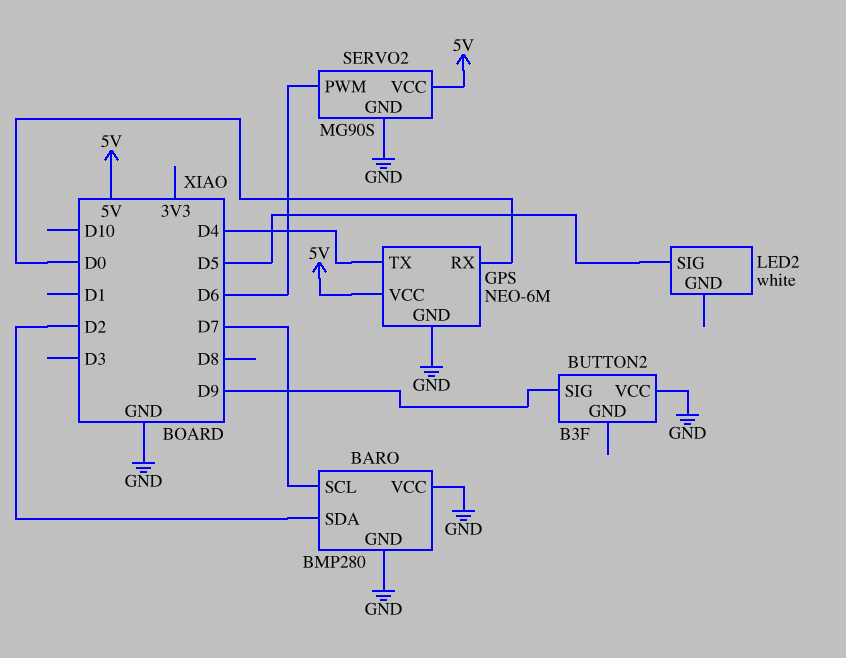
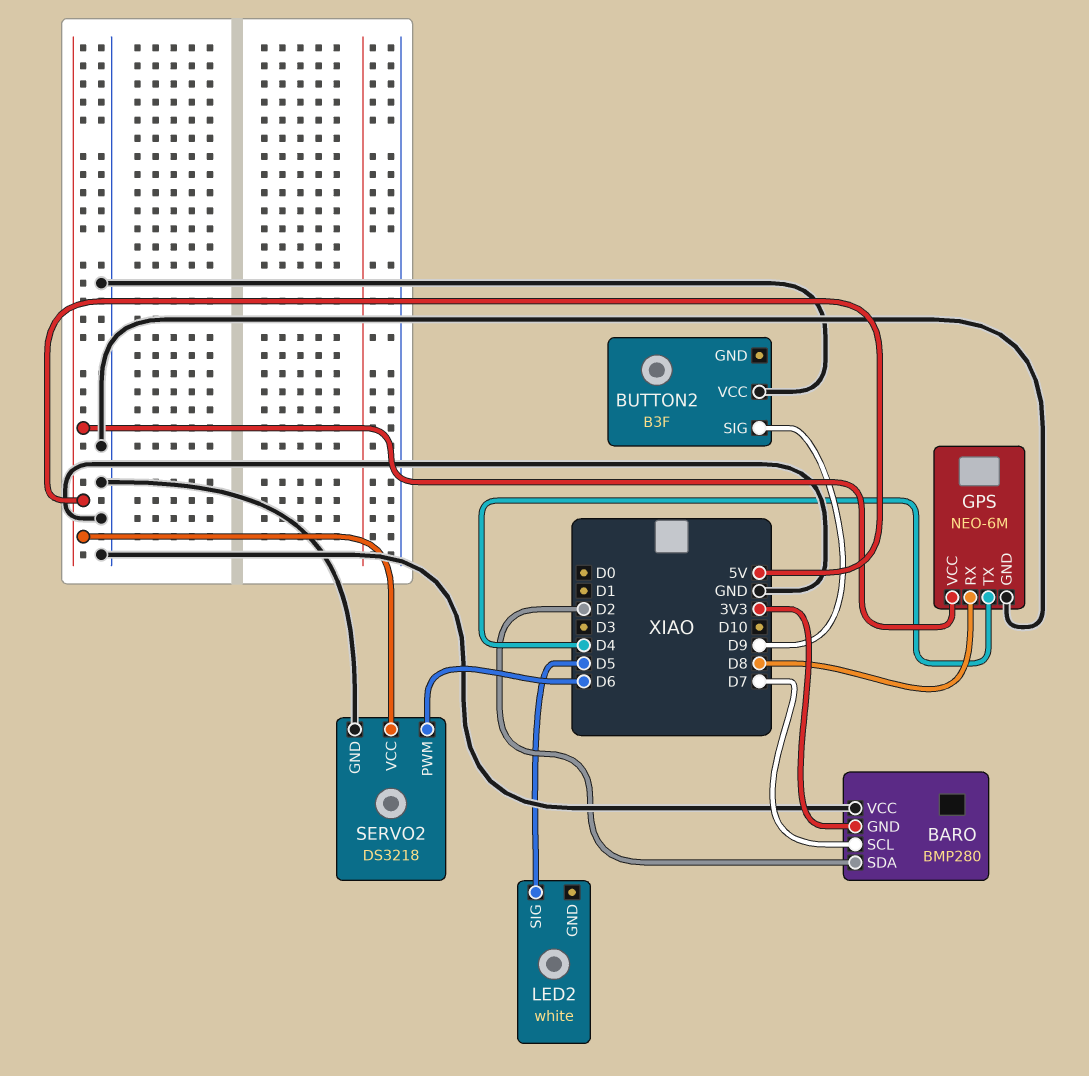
BARO pin GND: GND -> 3V3
GPS pin RX: D0 -> D8
SERVO2: MG90S -> DS3218

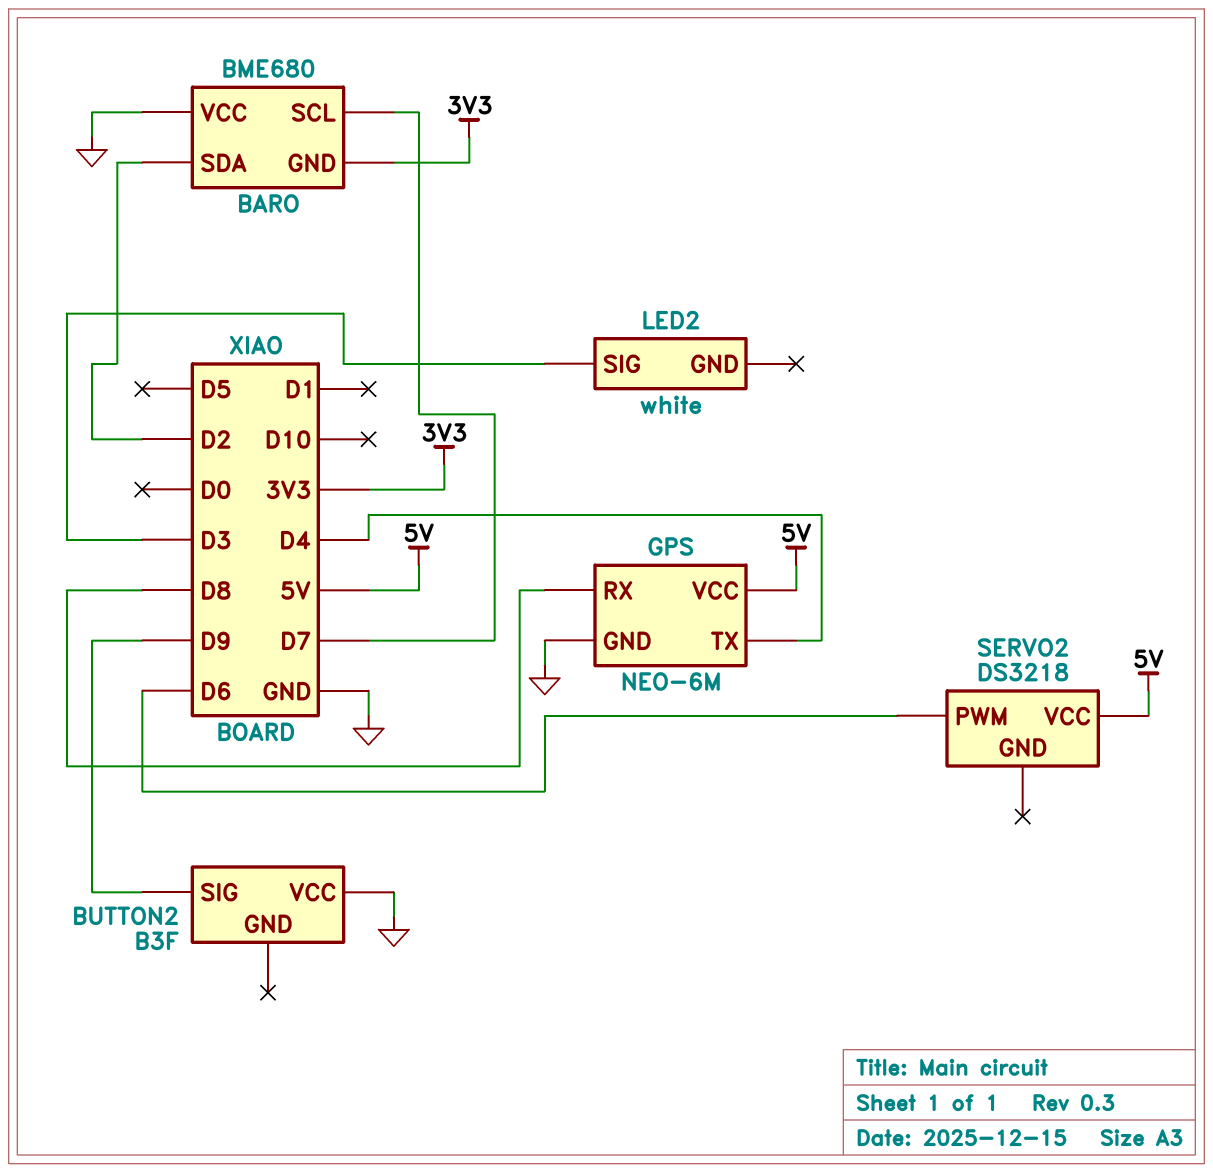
BARO: BMP280 -> BME680
LED2 pin SIG: D5 -> D3
SERVO2 pin GND: GND -> none

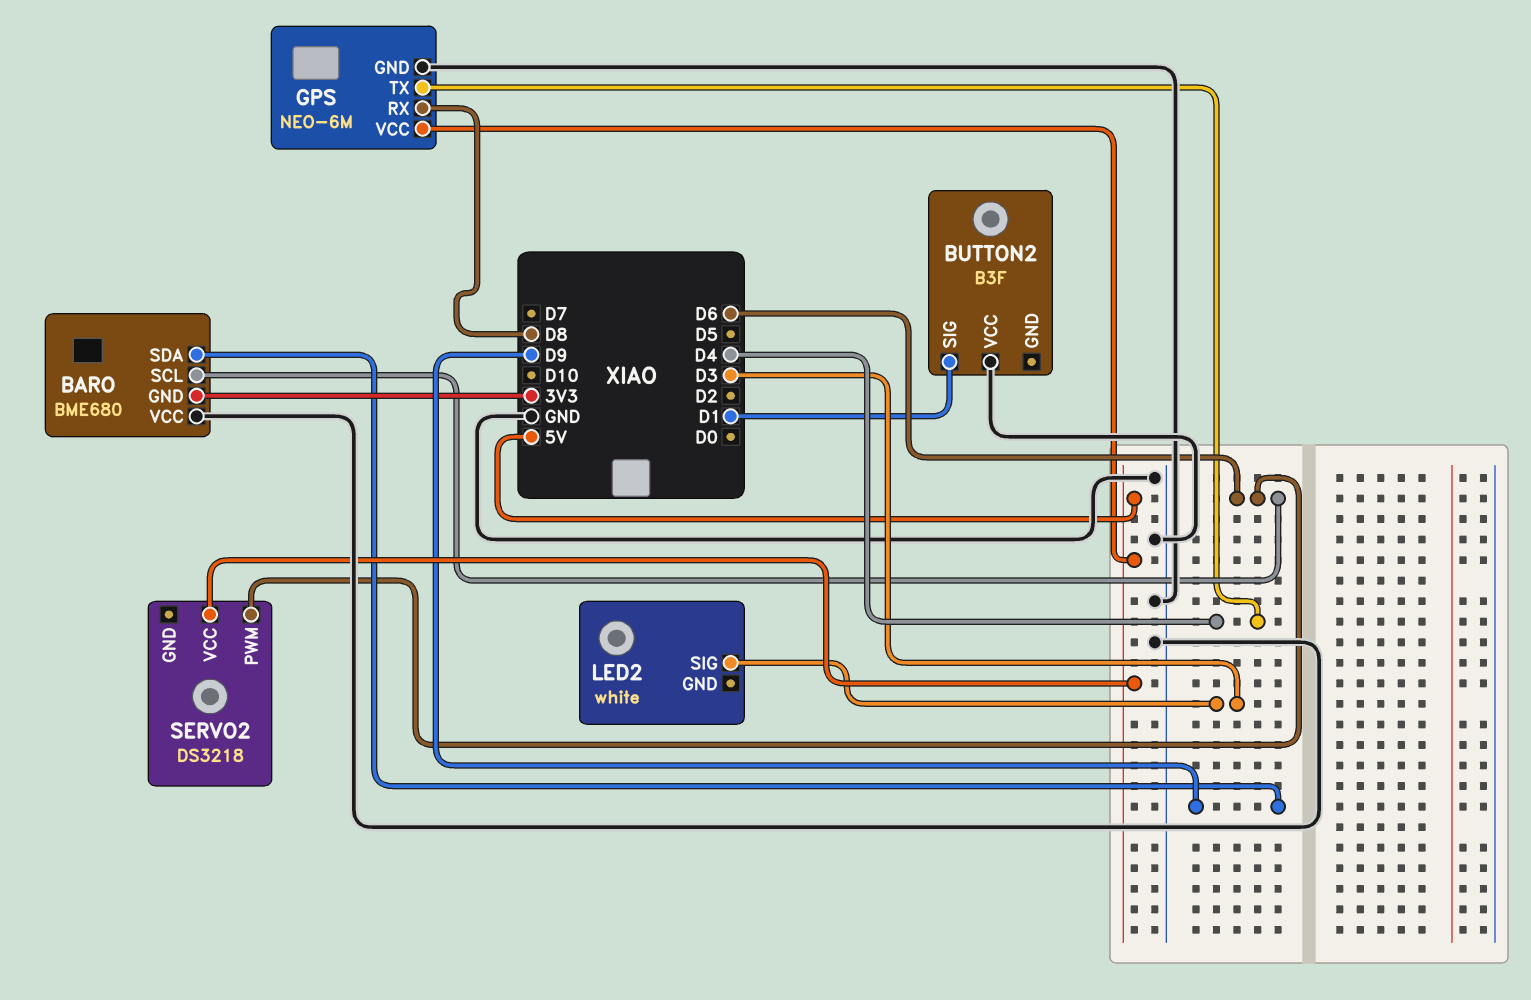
BARO pin SCL: D7 -> D6
BARO pin SDA: D2 -> D9
BUTTON2 pin SIG: D9 -> D1

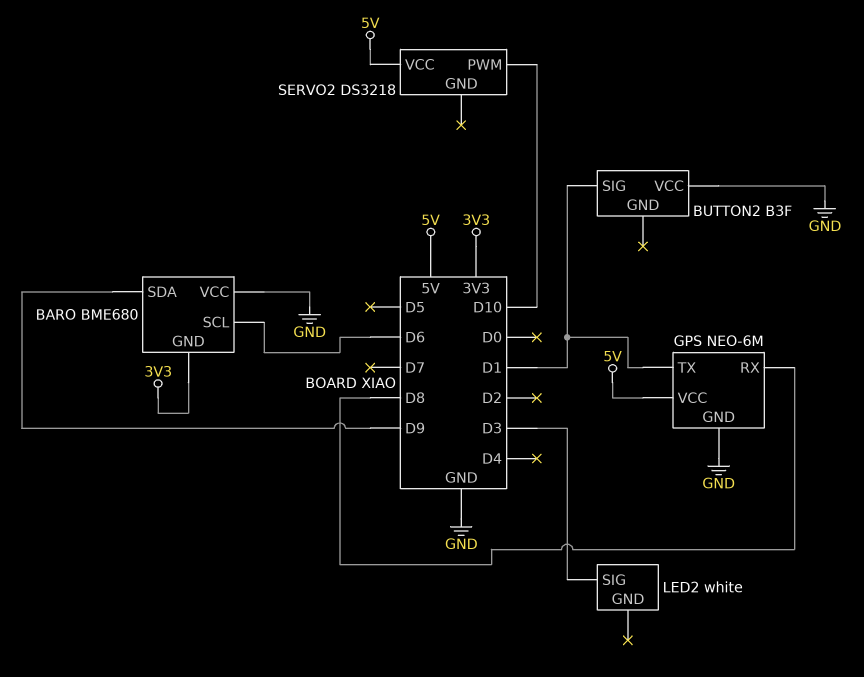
GPS pin TX: D4 -> D1
SERVO2 pin PWM: D6 -> D10

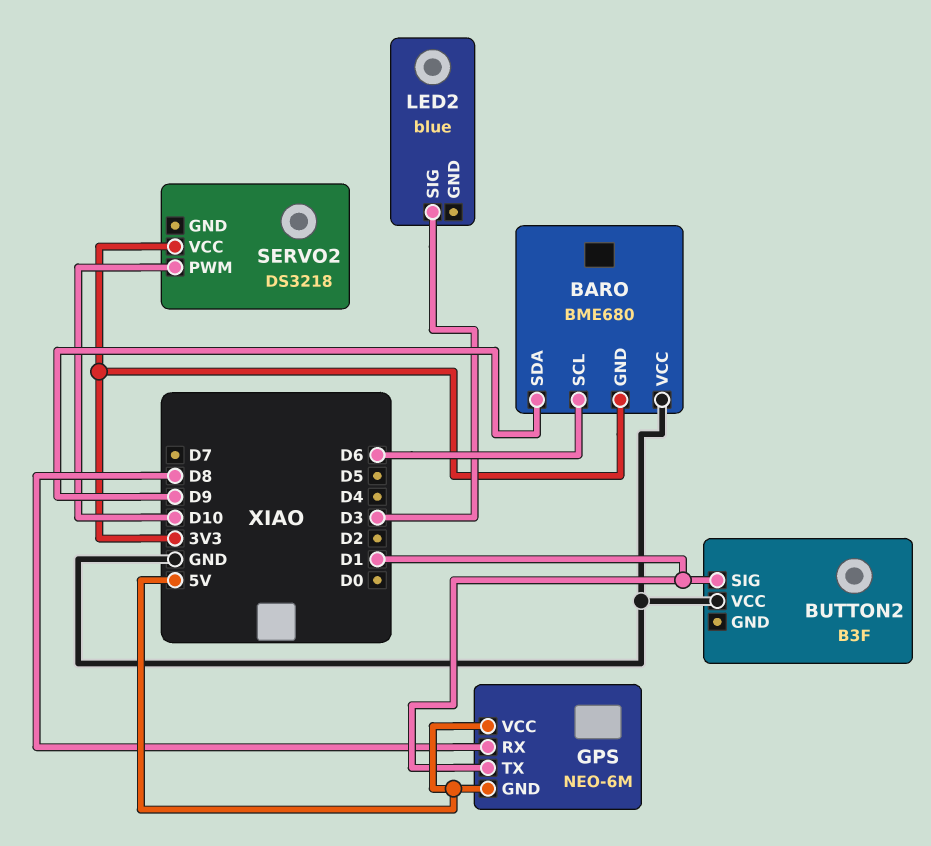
GPS pin GND: GND -> 5V
LED2: white -> blue
SERVO2 pin VCC: 5V -> 3V3

